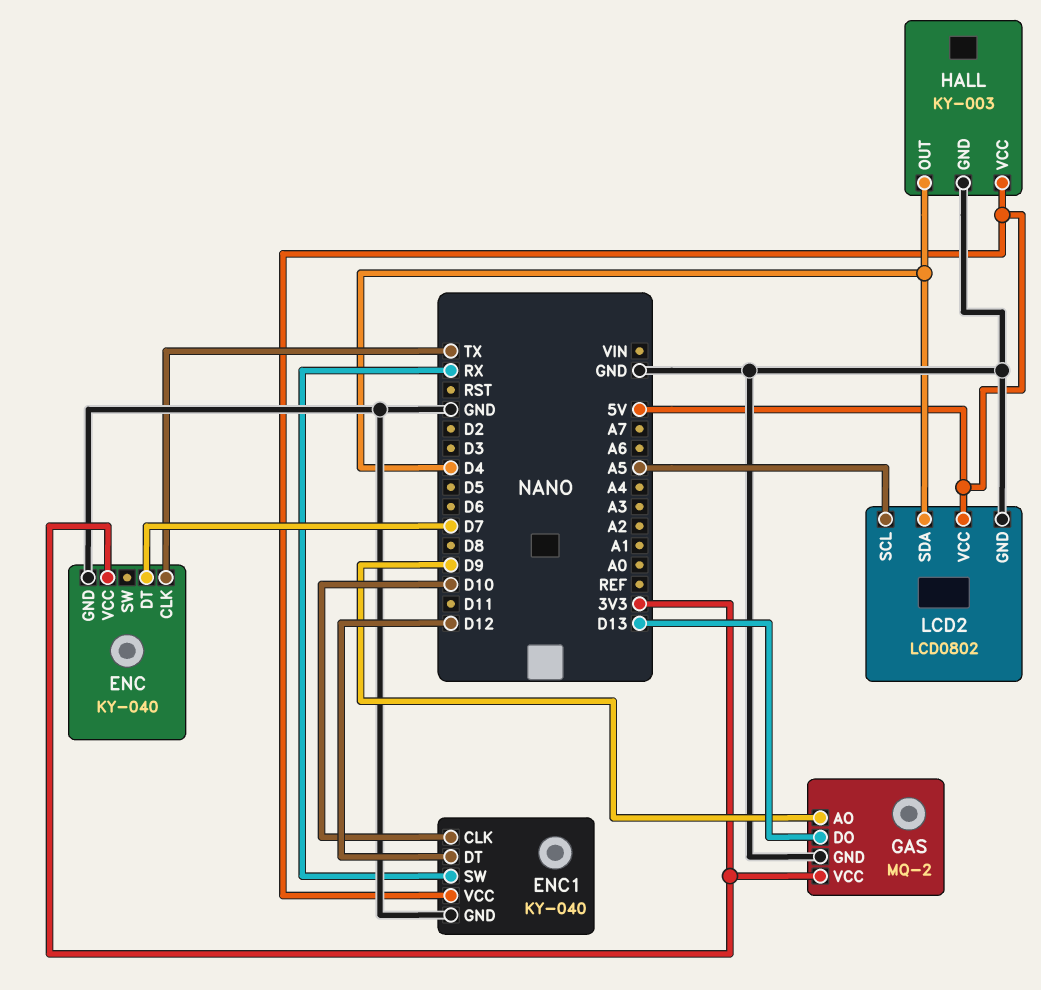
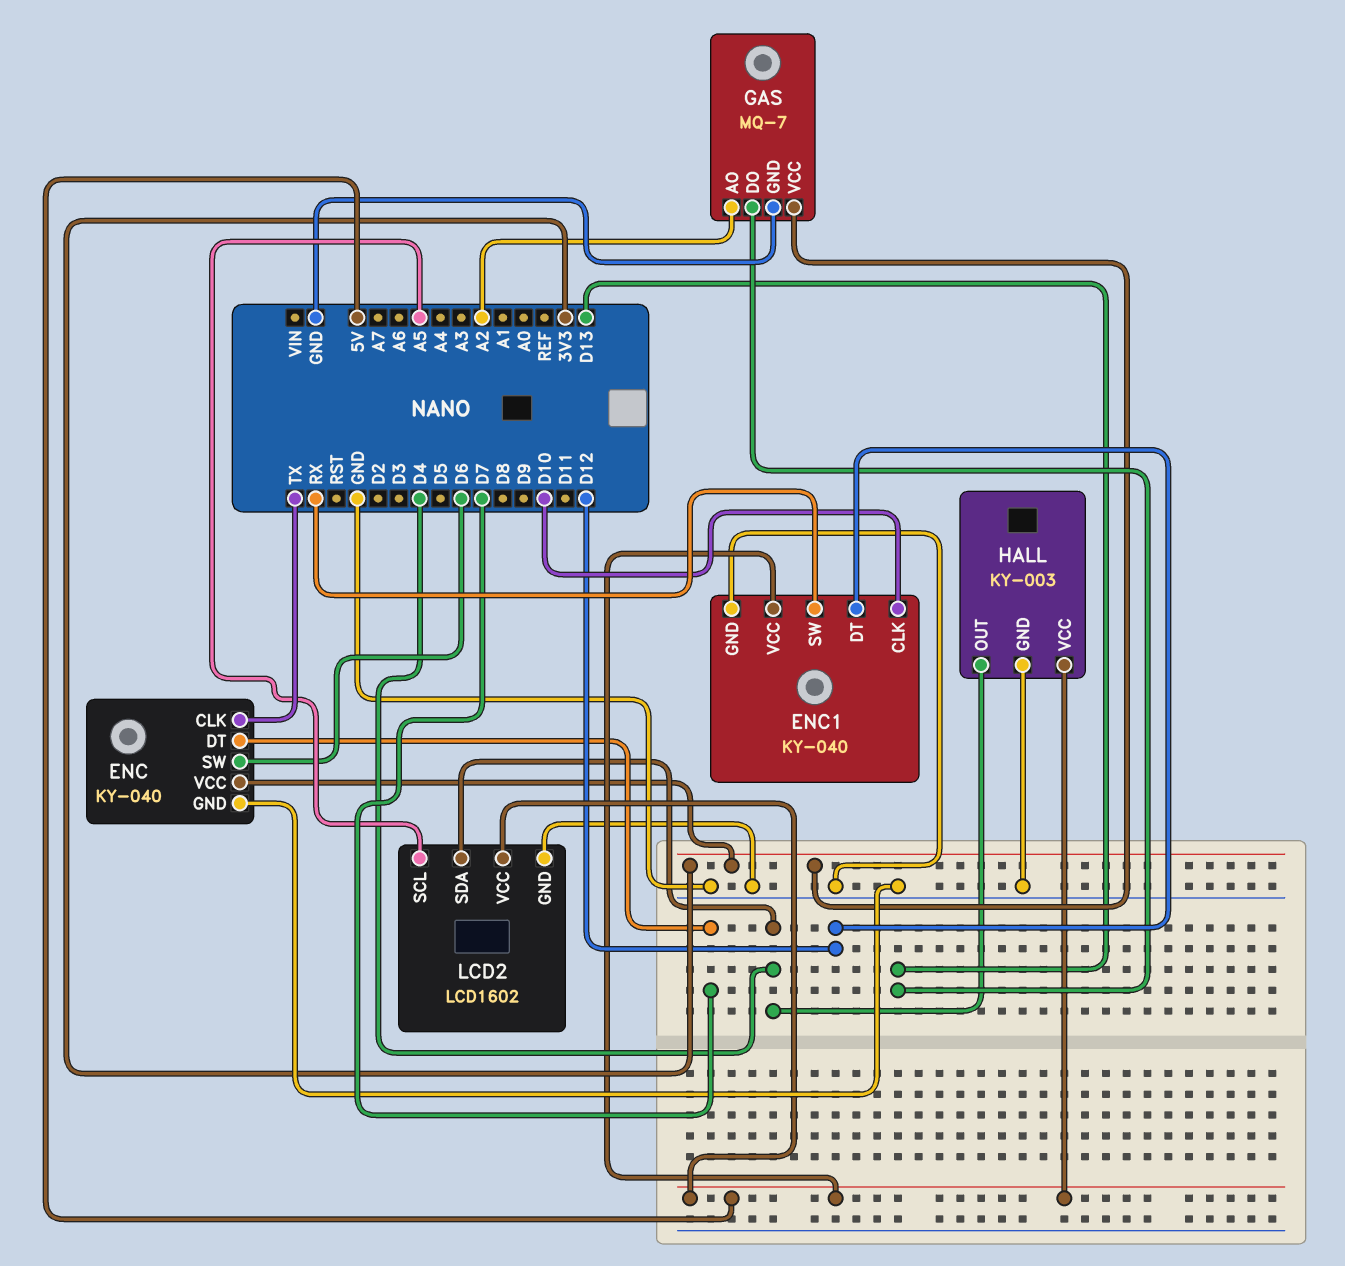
ENC pin SW: none -> D6
GAS: MQ-2 -> MQ-7
GAS pin AO: D9 -> A2
LCD2: LCD0802 -> LCD1602

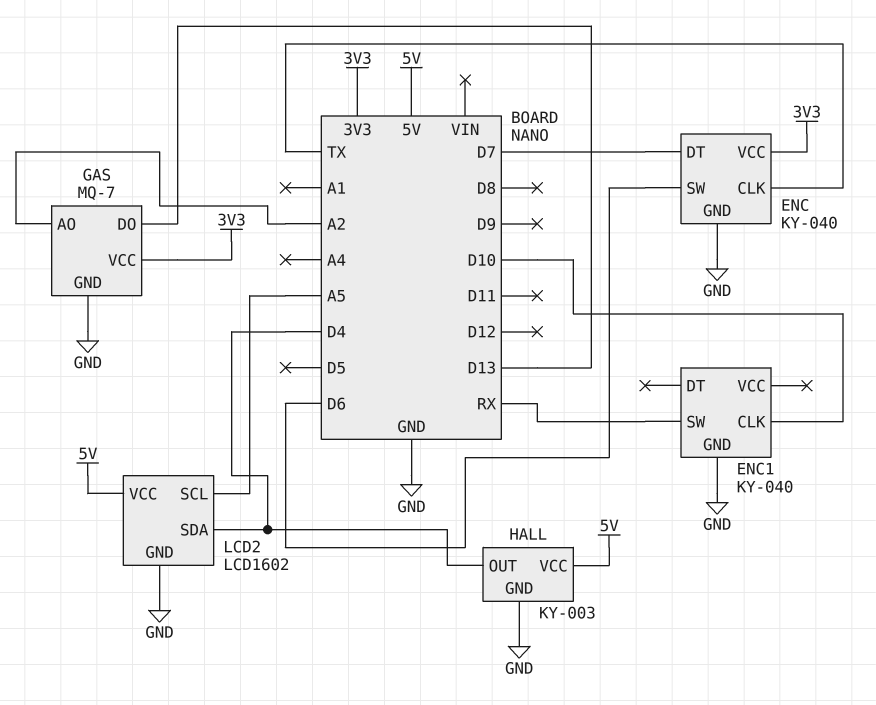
ENC1 pin DT: D12 -> none
ENC1 pin VCC: 5V -> none

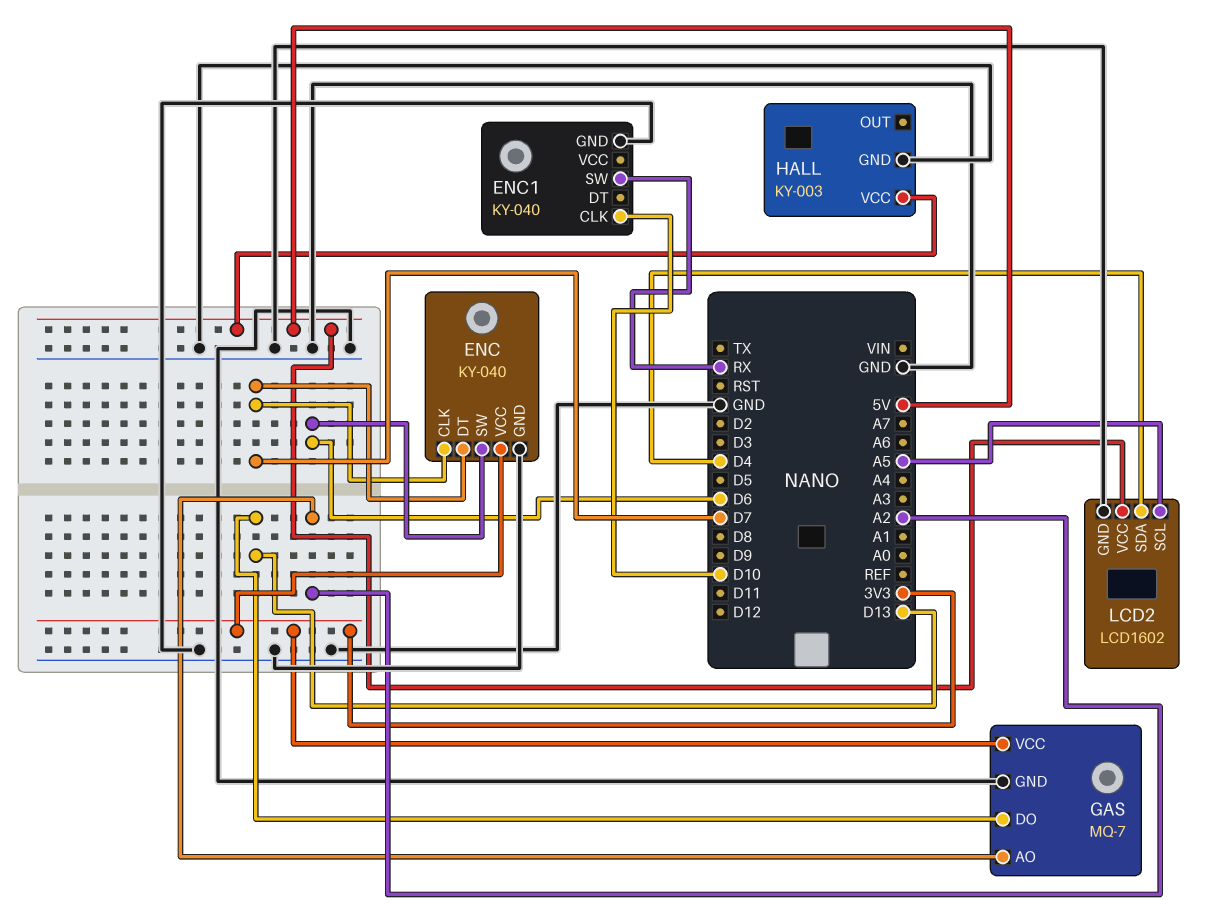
ENC pin CLK: TX -> D7
HALL pin OUT: D4 -> none

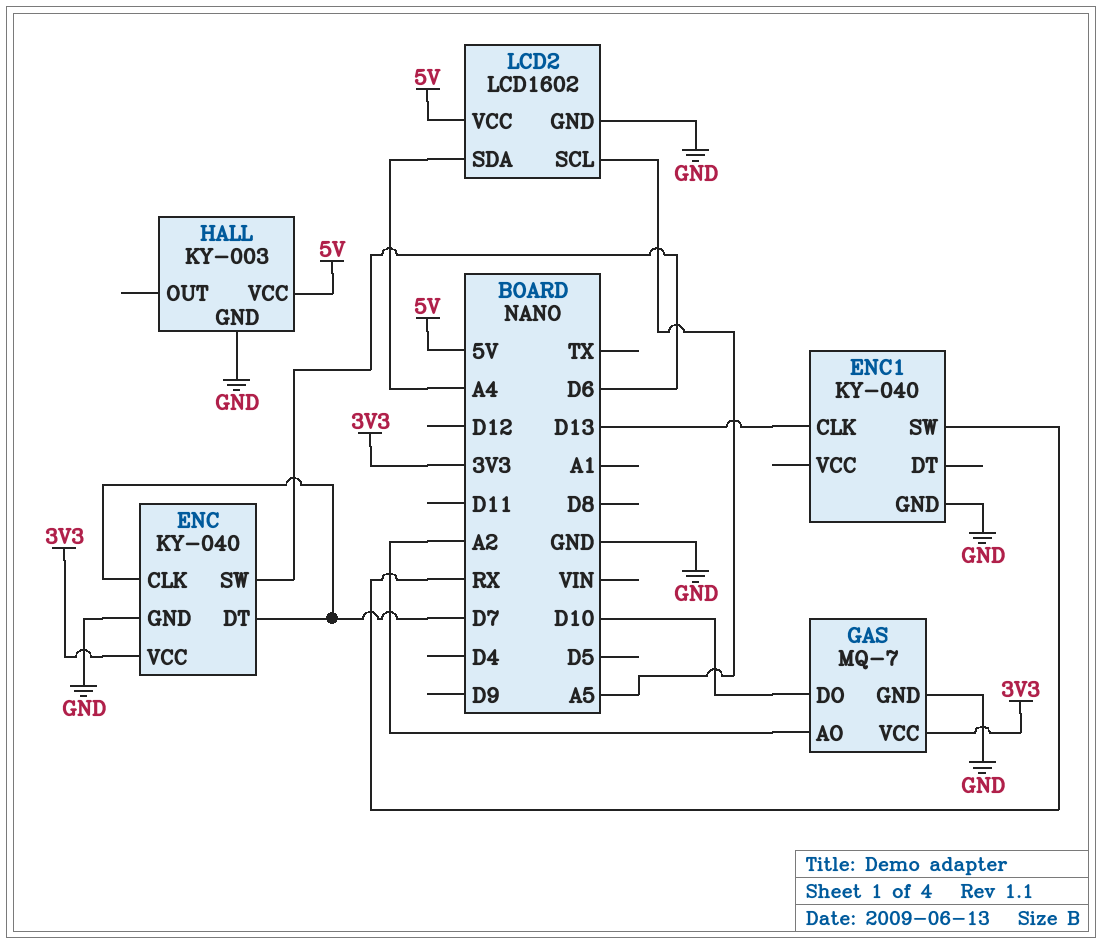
ENC1 pin CLK: D10 -> D13
GAS pin DO: D13 -> D10
LCD2 pin SDA: D4 -> A4

